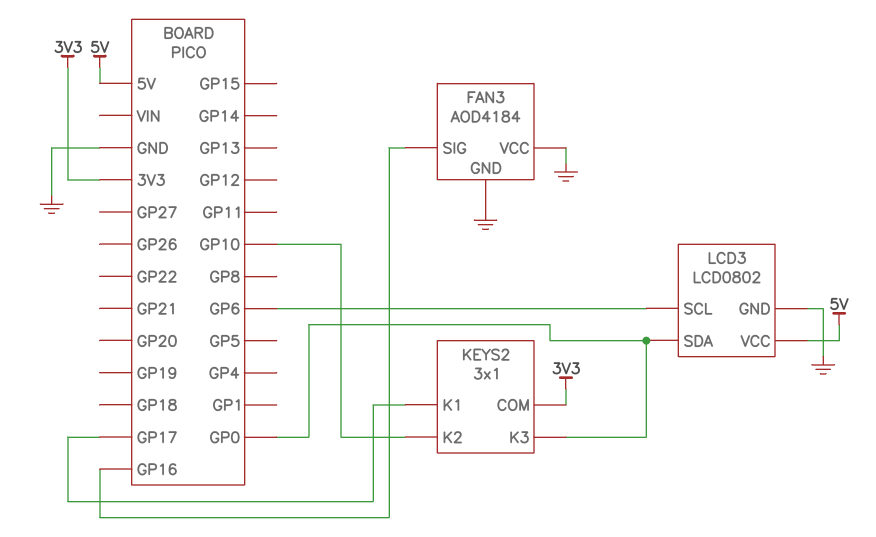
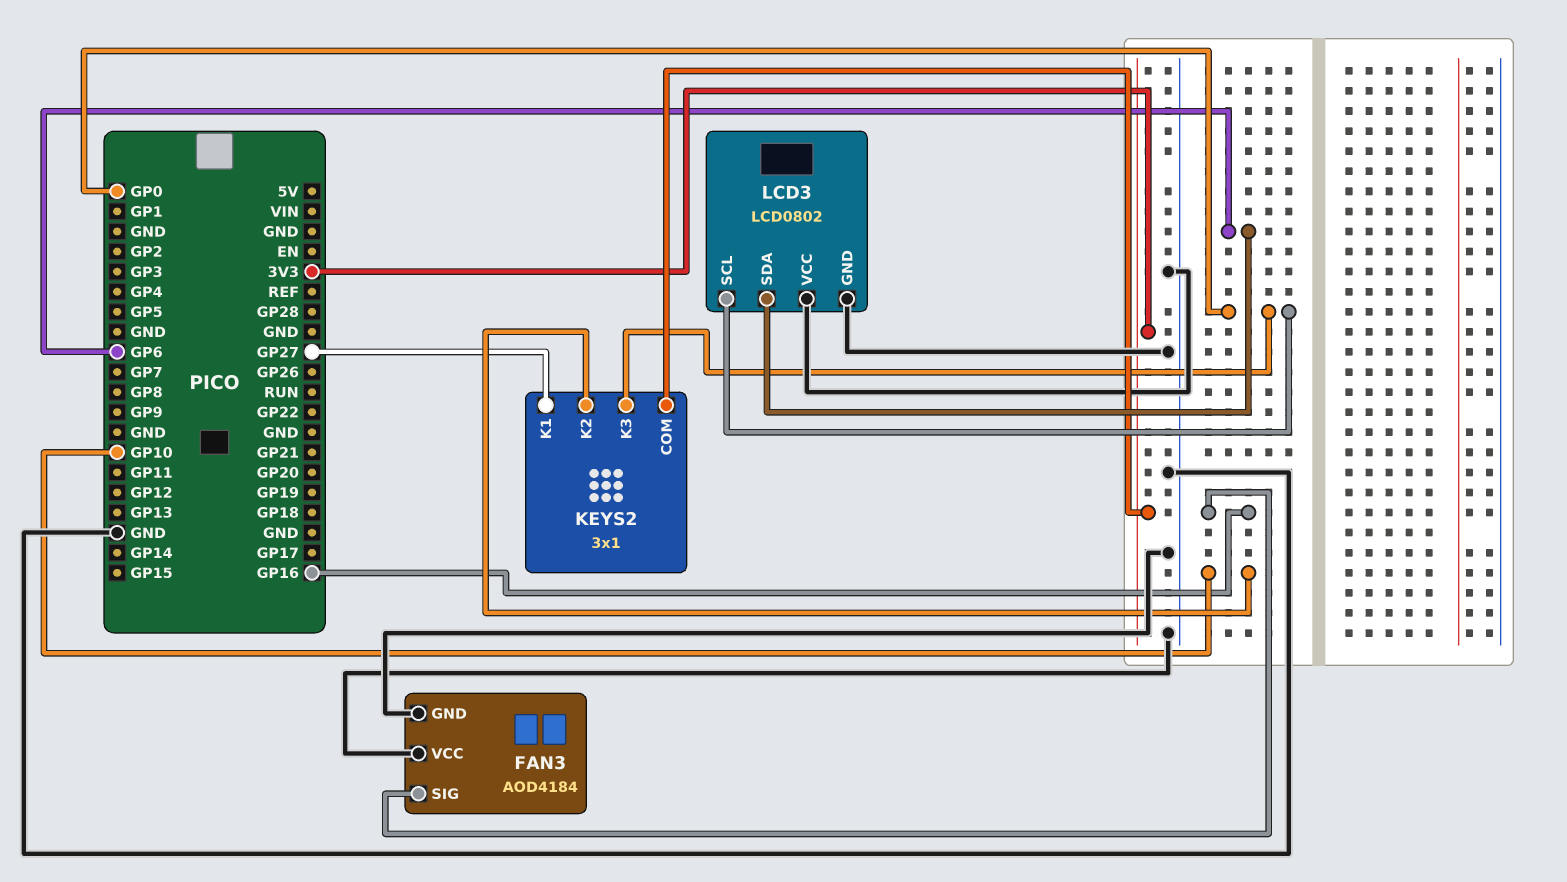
KEYS2 pin K1: GP17 -> GP27
LCD3 pin SCL: GP6 -> GP0
LCD3 pin SDA: GP0 -> GP6
LCD3 pin VCC: 5V -> GND

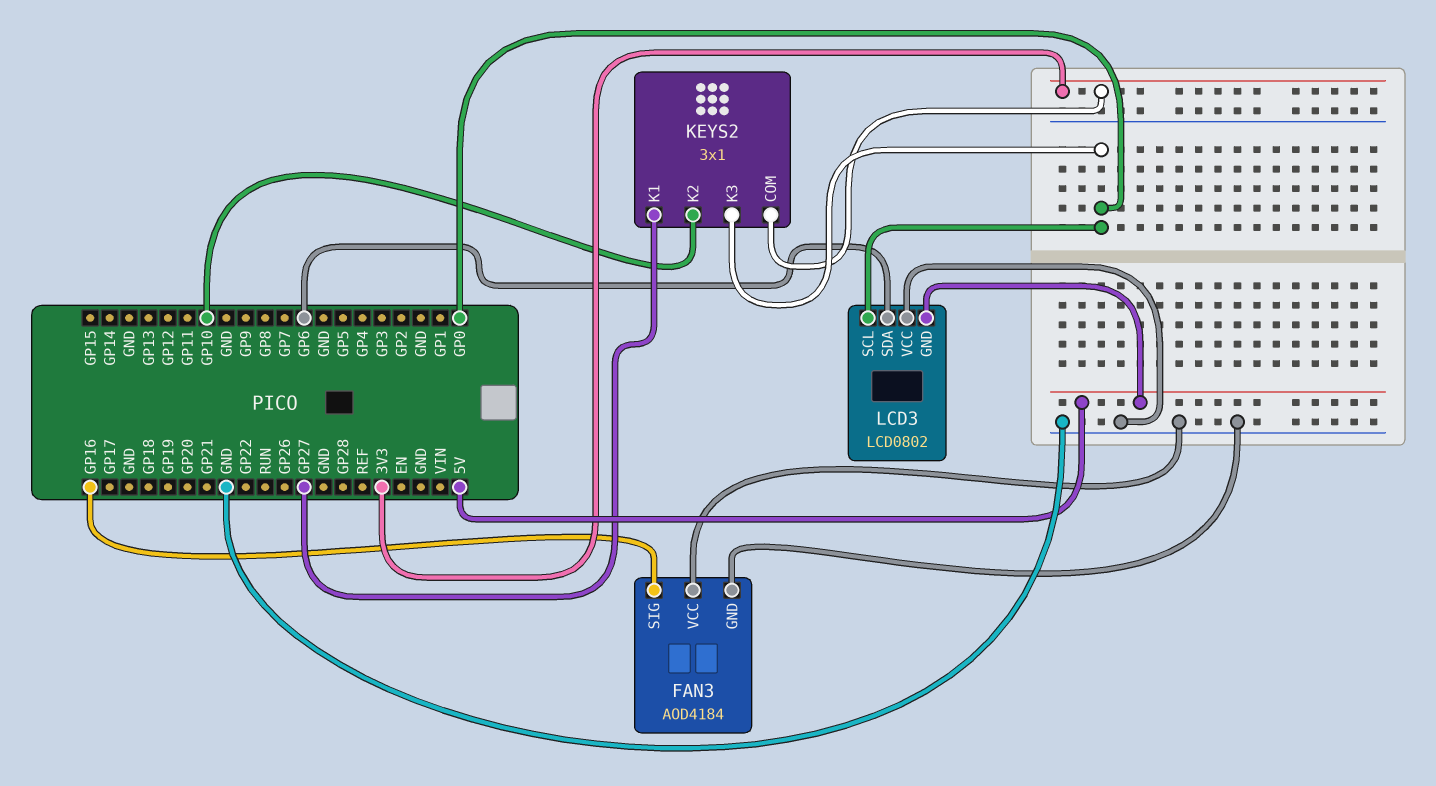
LCD3 pin GND: GND -> 5V

